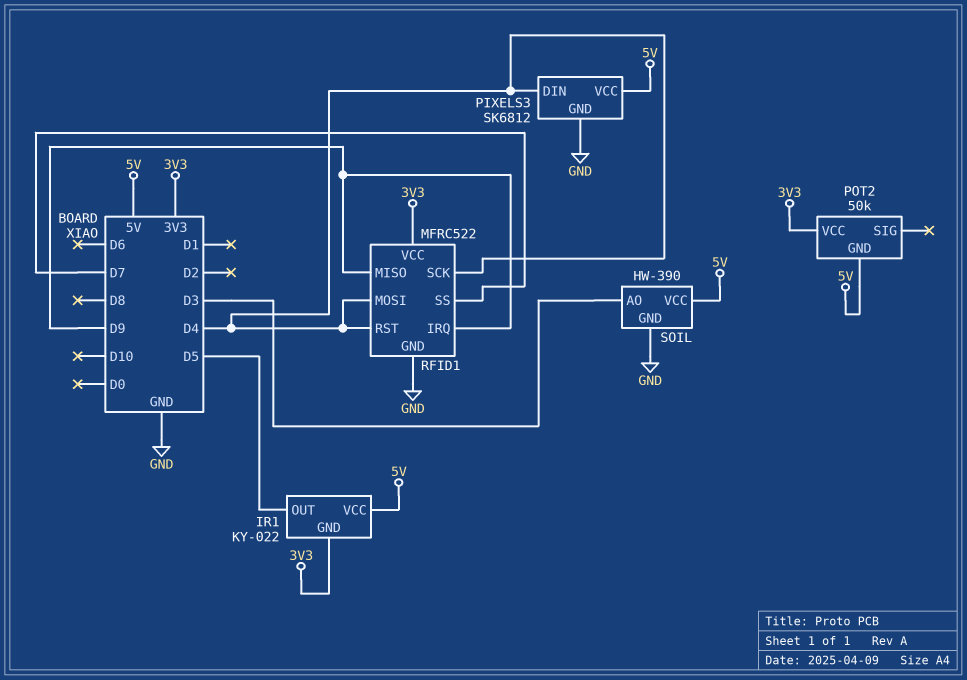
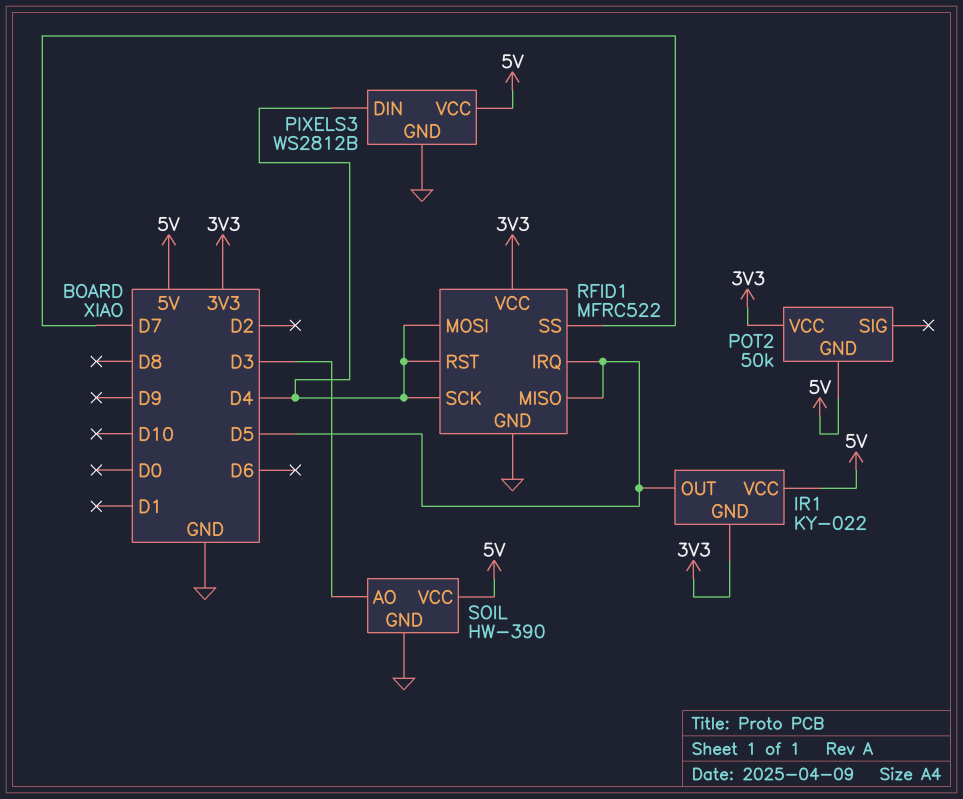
PIXELS3: SK6812 -> WS2812B
RFID1 pin IRQ: D9 -> D5
RFID1 pin MISO: D9 -> D5

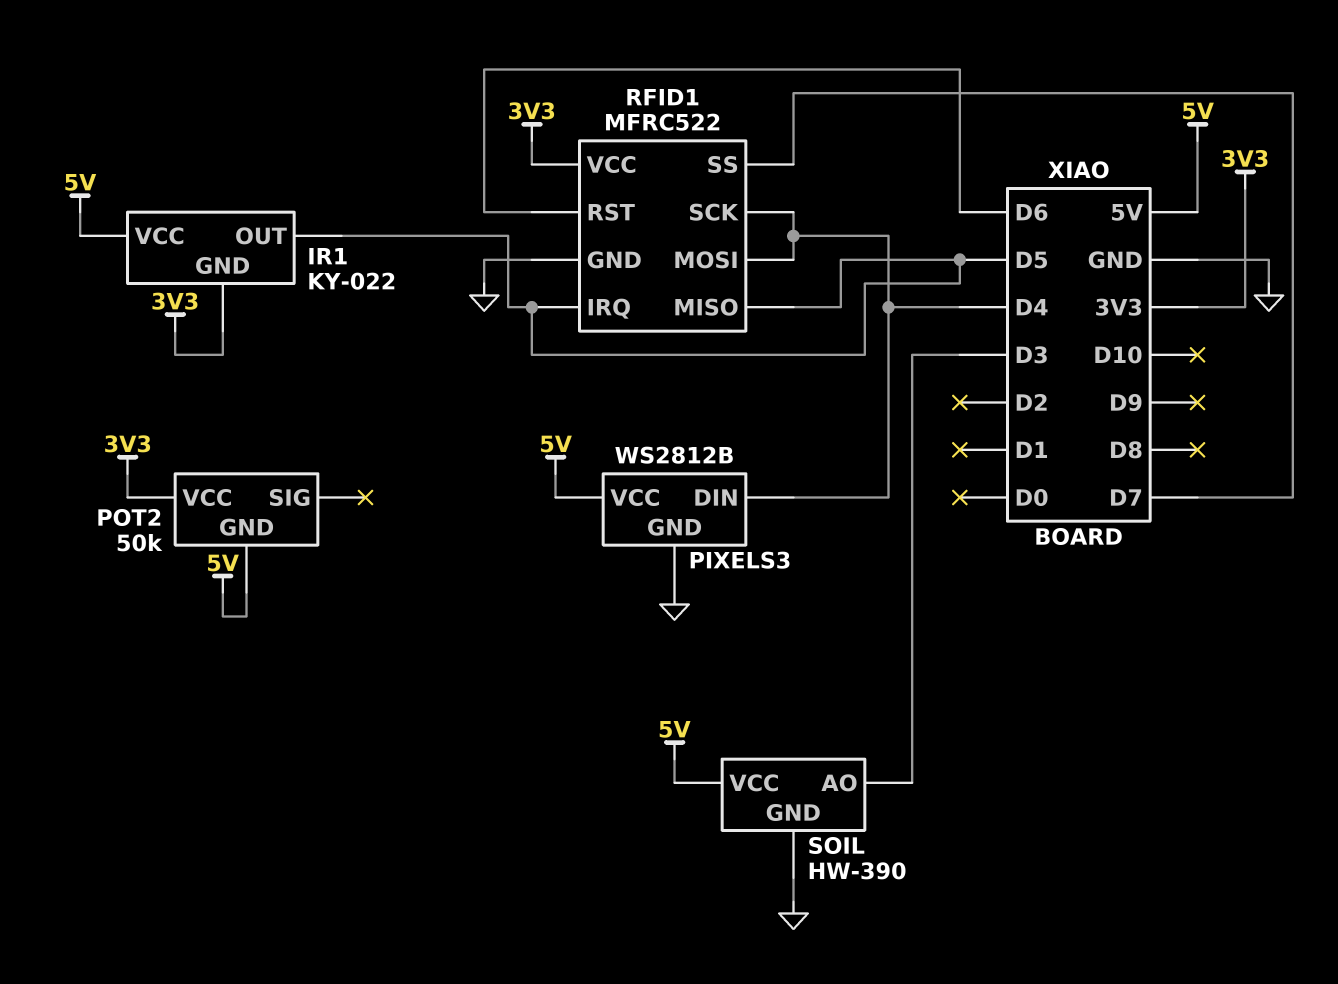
RFID1 pin RST: D4 -> D6

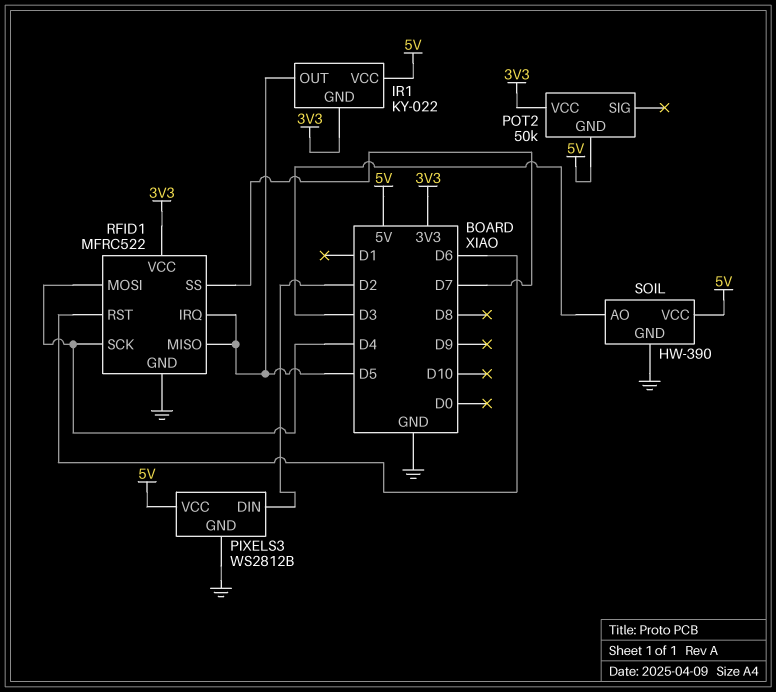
PIXELS3 pin DIN: D4 -> D2

